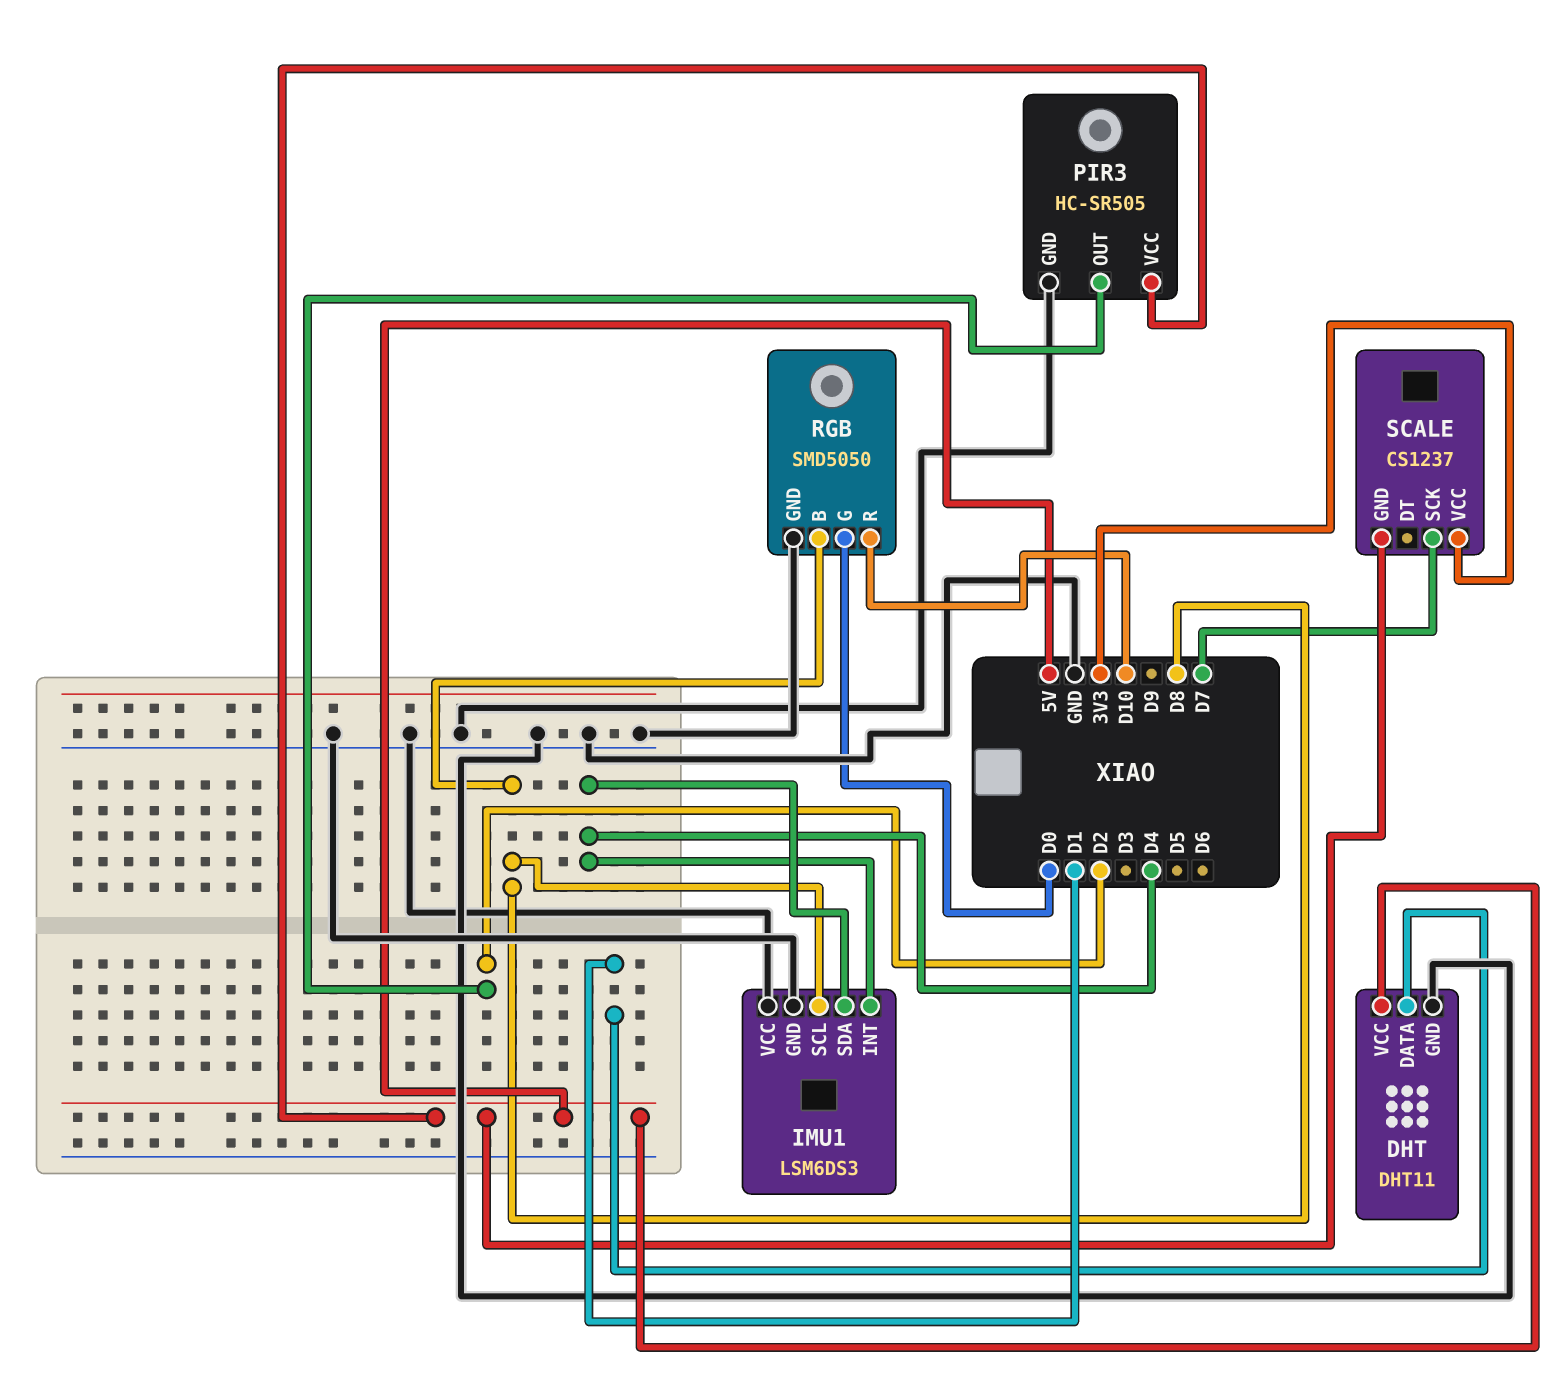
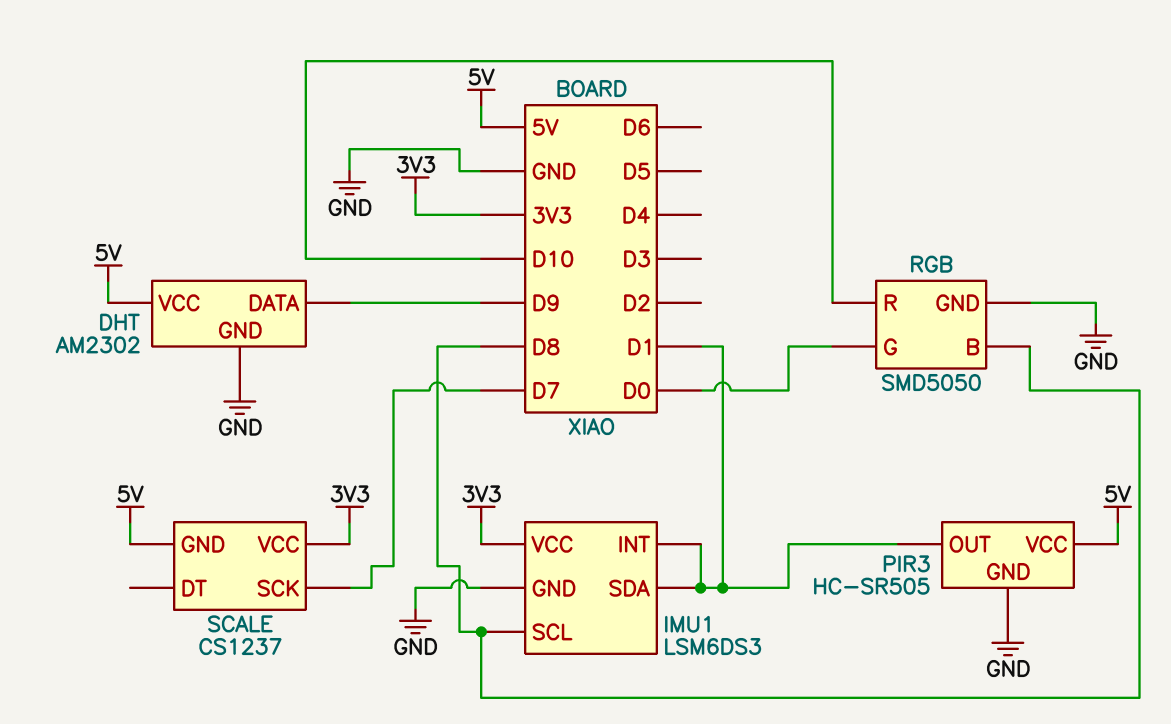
DHT: DHT11 -> AM2302
DHT pin DATA: D1 -> D9
IMU1 pin INT: D4 -> D1
IMU1 pin SDA: D4 -> D1
IMU1 pin VCC: GND -> 3V3
PIR3 pin OUT: D2 -> D1

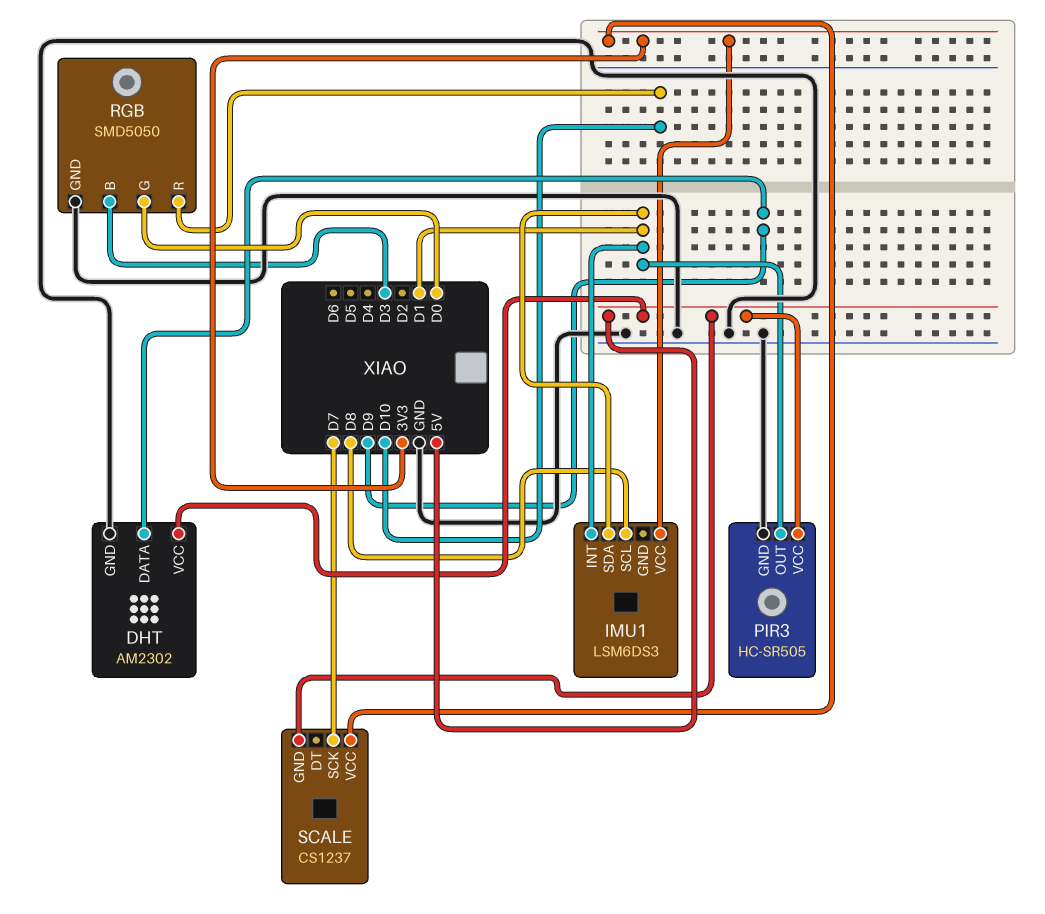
IMU1 pin GND: GND -> none
RGB pin B: D8 -> D3

